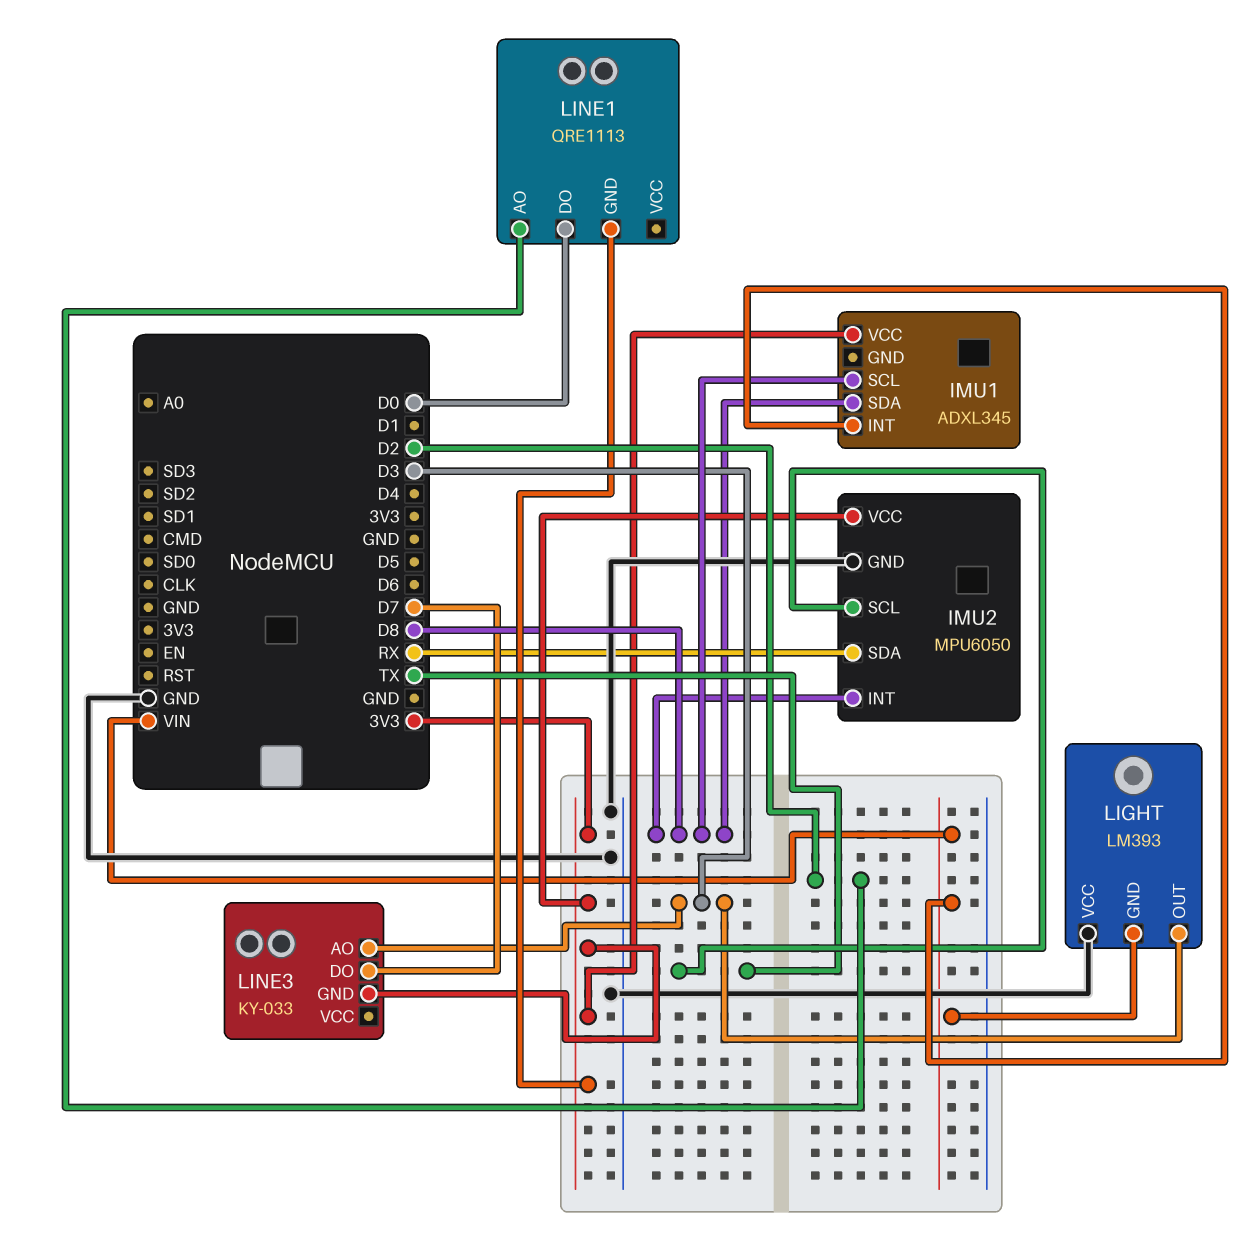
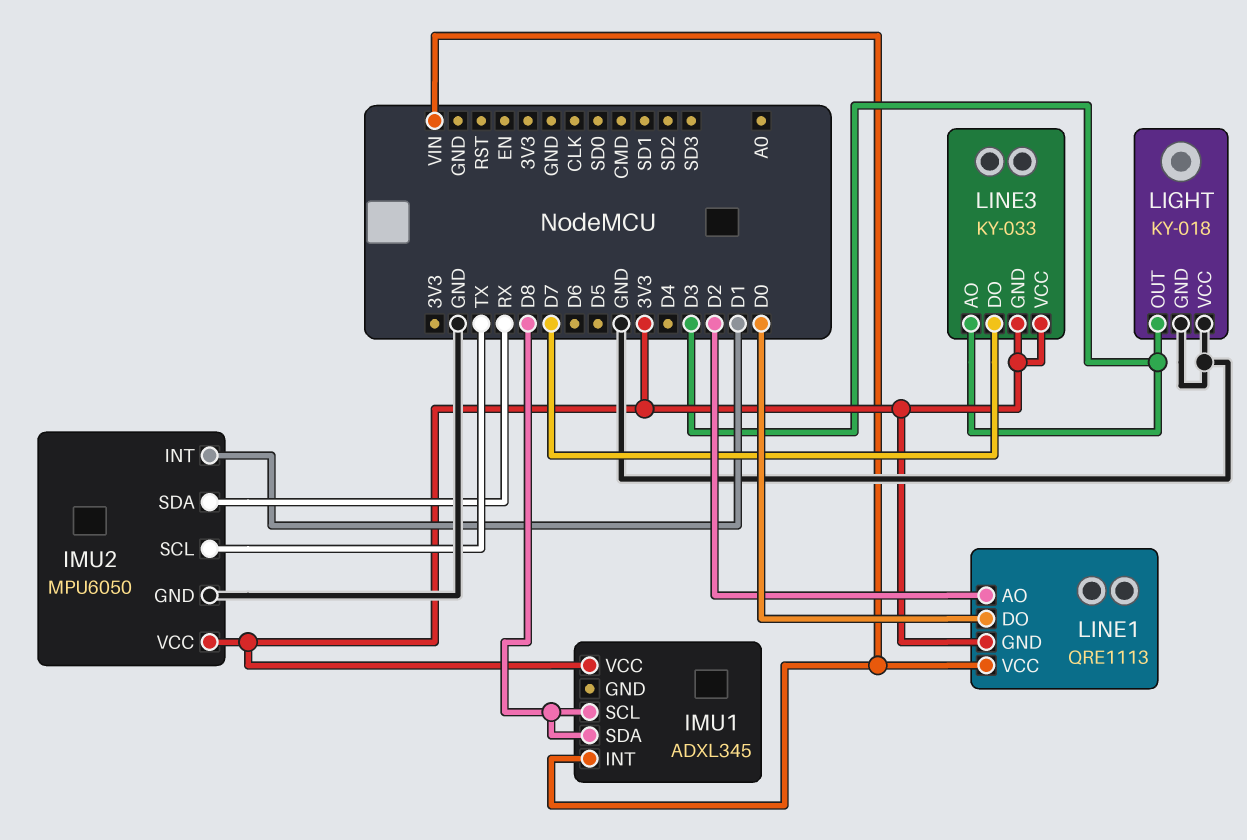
IMU2 pin INT: D8 -> D1
LIGHT: LM393 -> KY-018
LIGHT pin GND: VIN -> GND
LINE1 pin VCC: none -> VIN
LINE3 pin VCC: none -> 3V3

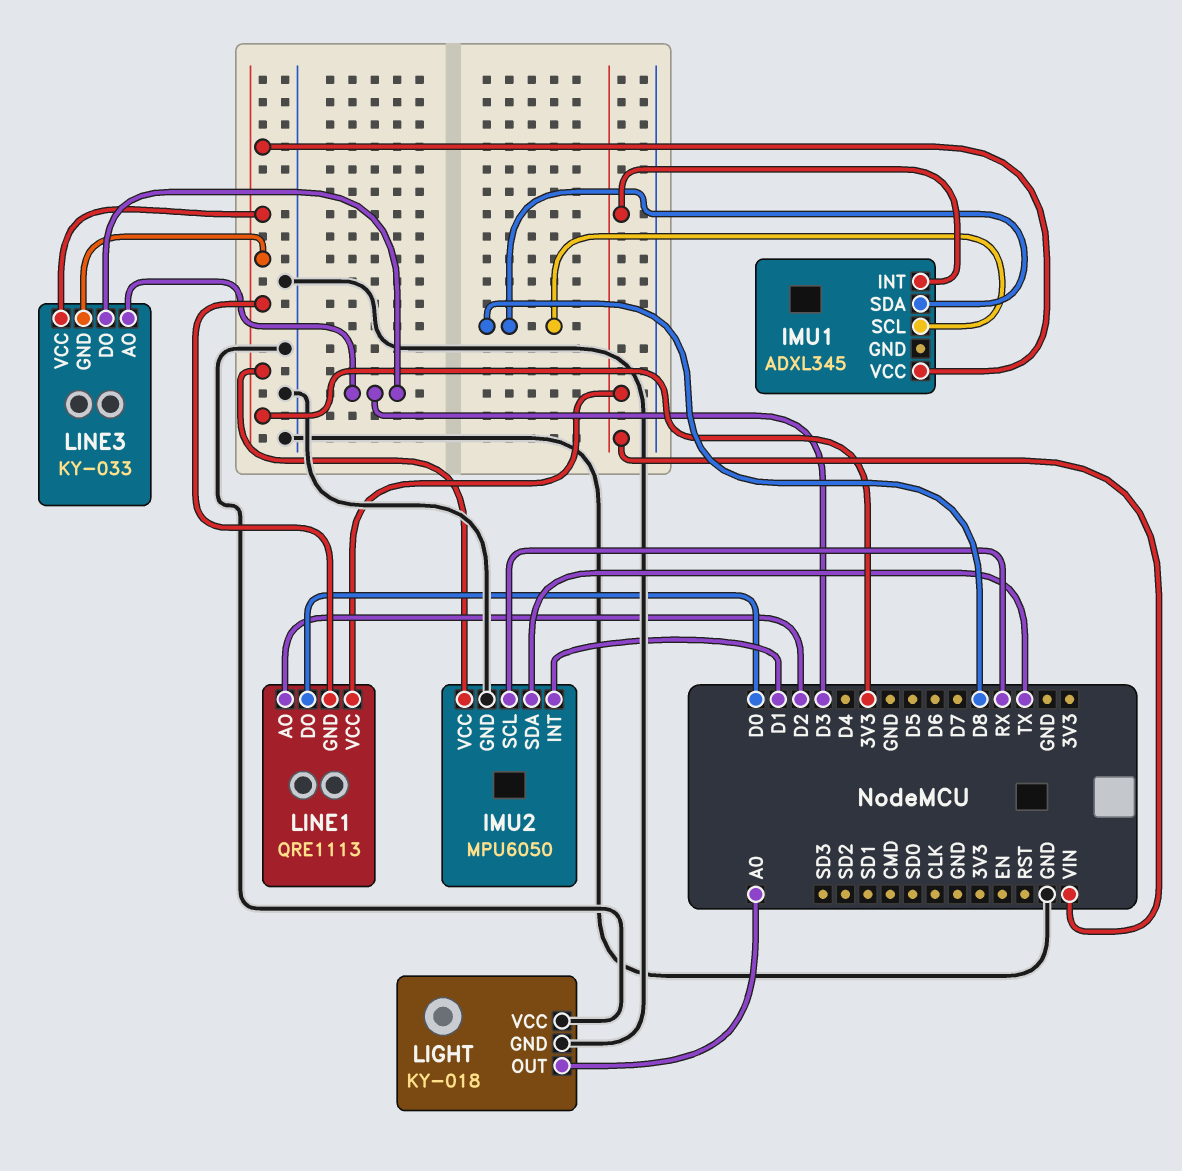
IMU2 pin SCL: TX -> RX
IMU2 pin SDA: RX -> TX
LIGHT pin OUT: D3 -> A0
LINE3 pin DO: D7 -> D3

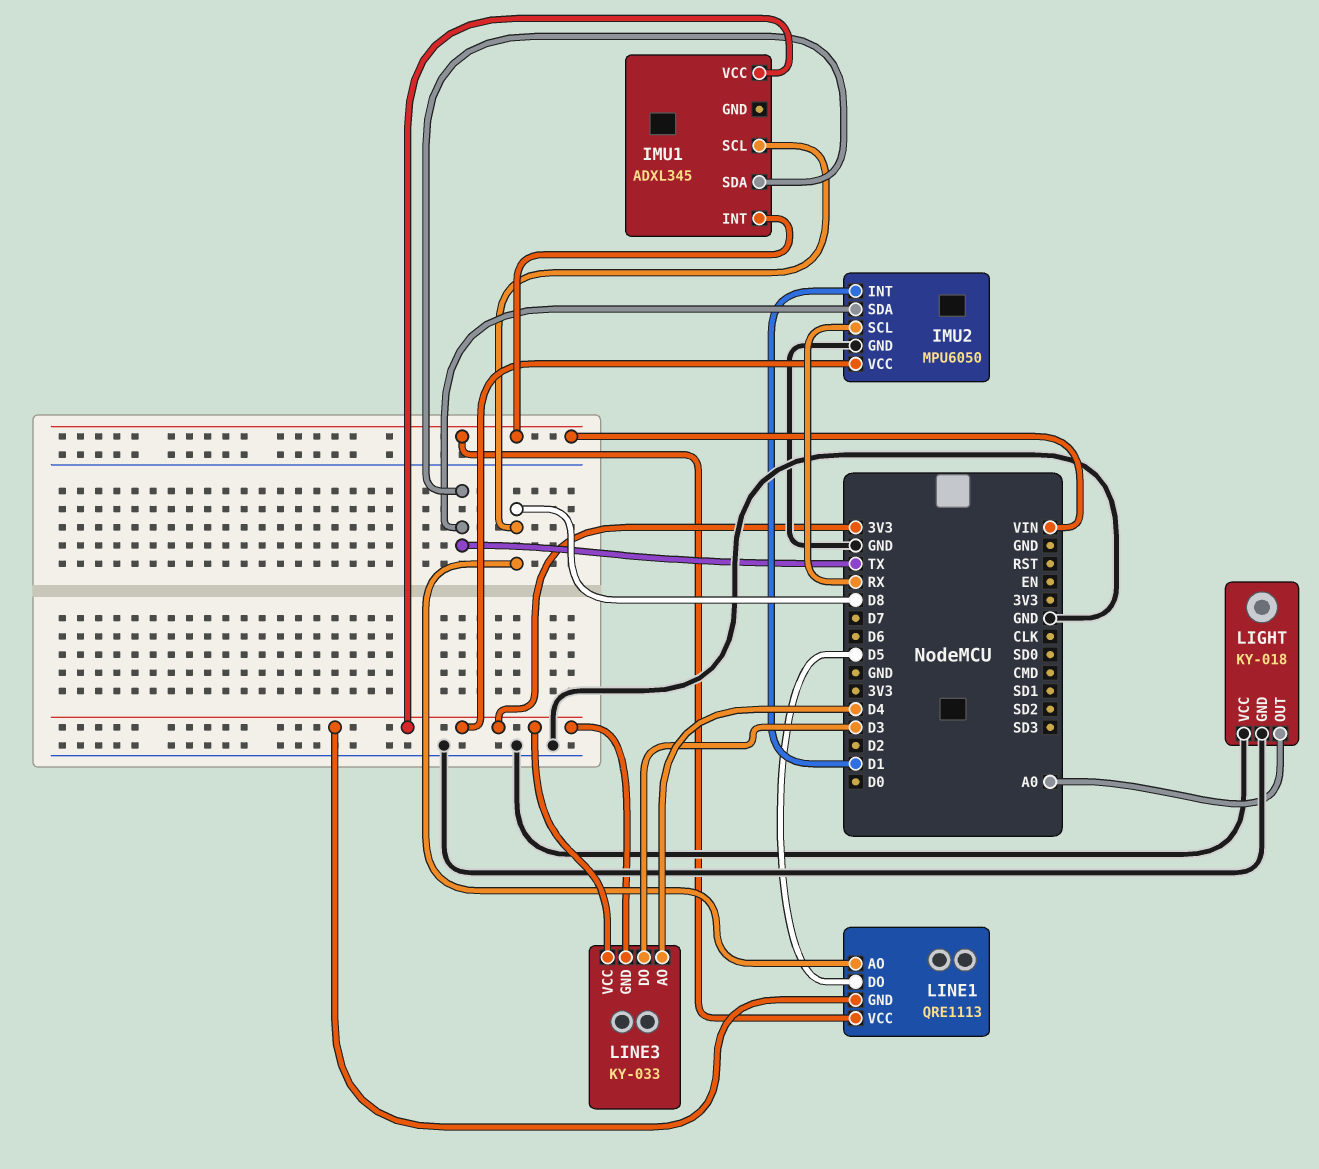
IMU1 pin SDA: D8 -> TX
LINE1 pin AO: D2 -> D8
LINE1 pin DO: D0 -> D5
LINE3 pin AO: D3 -> D4

